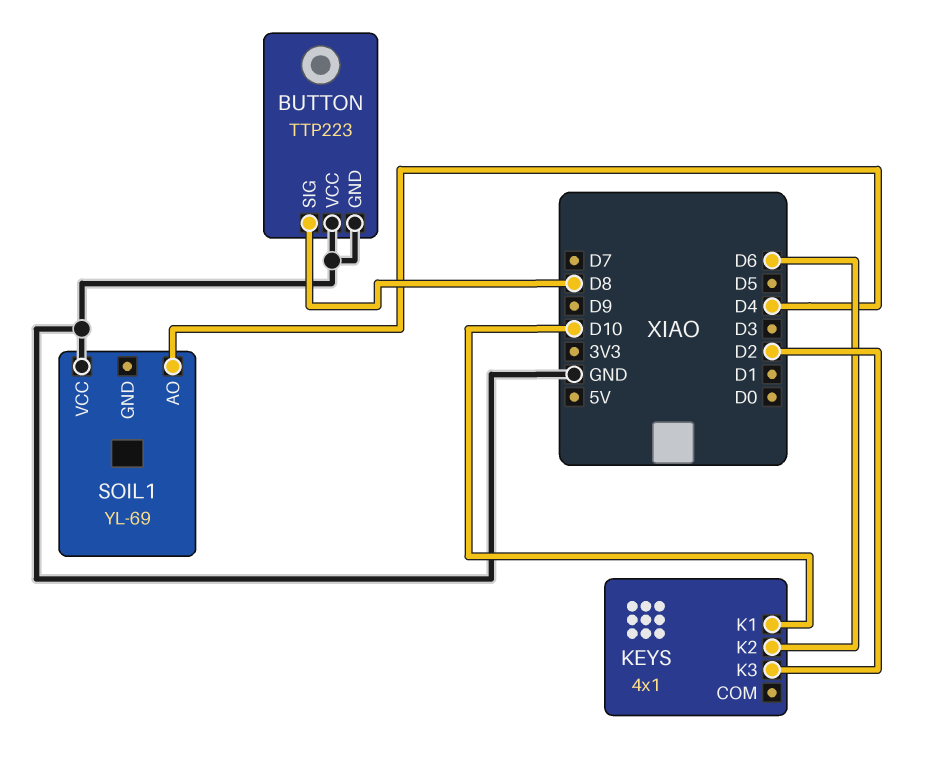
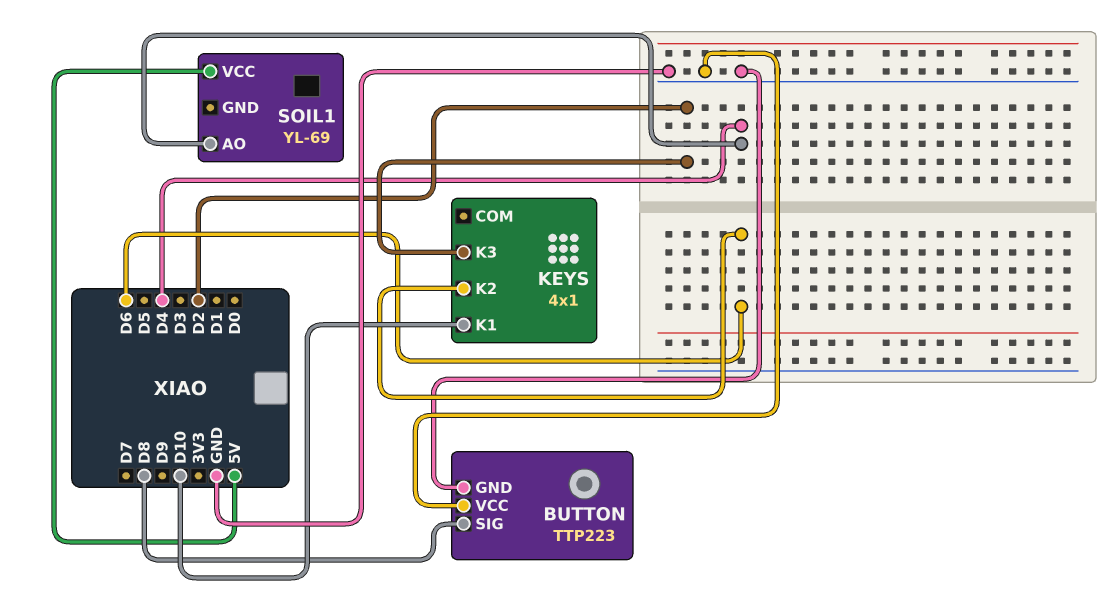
SOIL1 pin VCC: GND -> 5V

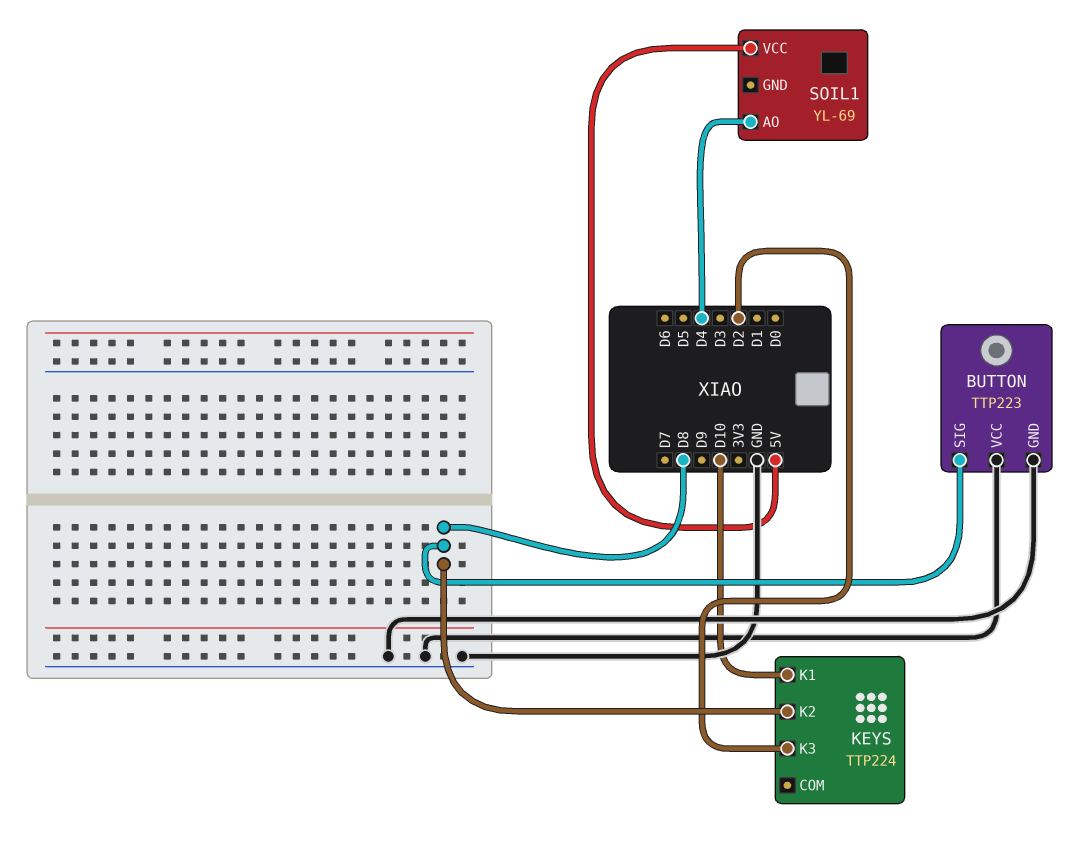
KEYS: 4x1 -> TTP224
KEYS pin K2: D6 -> D8

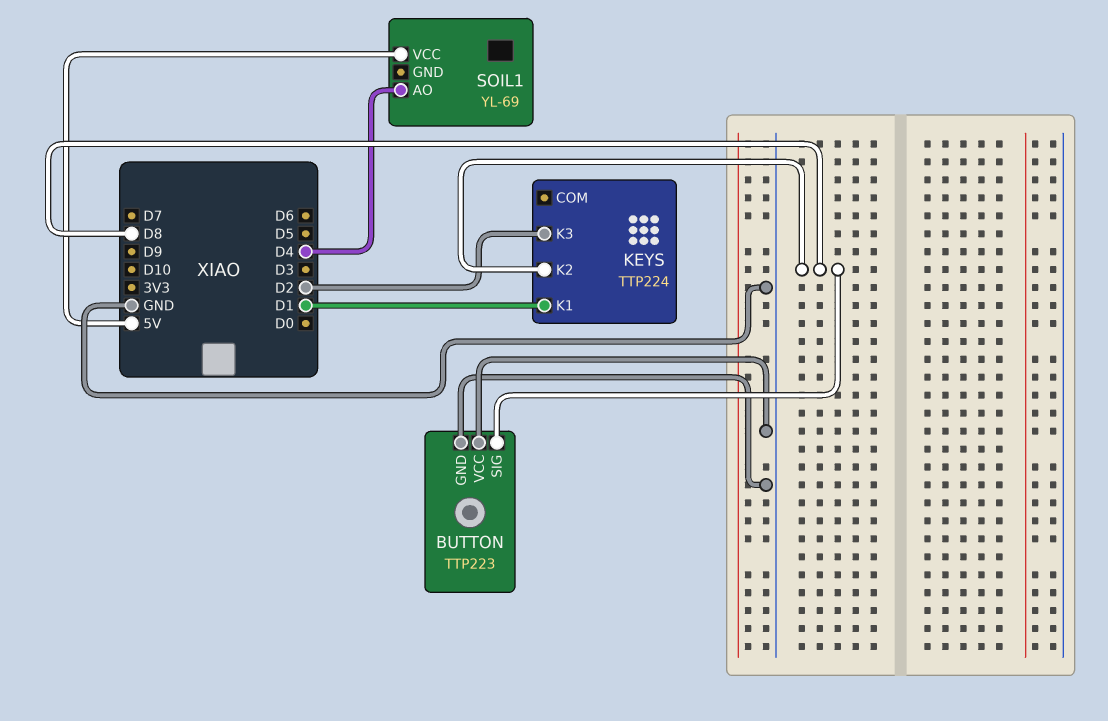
KEYS pin K1: D10 -> D1

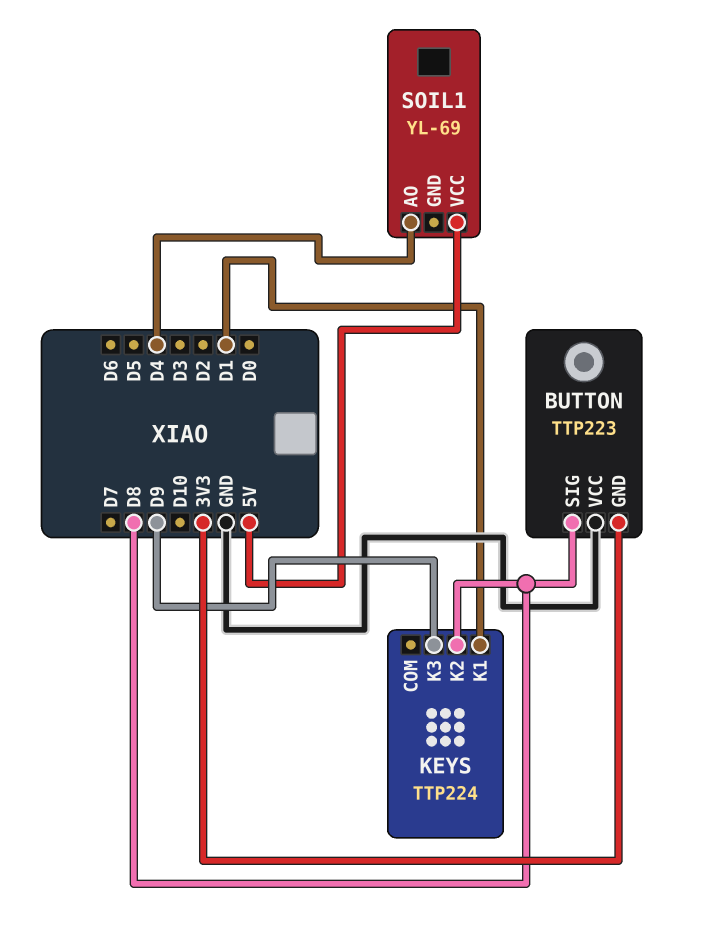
BUTTON pin GND: GND -> 3V3
KEYS pin K3: D2 -> D9

